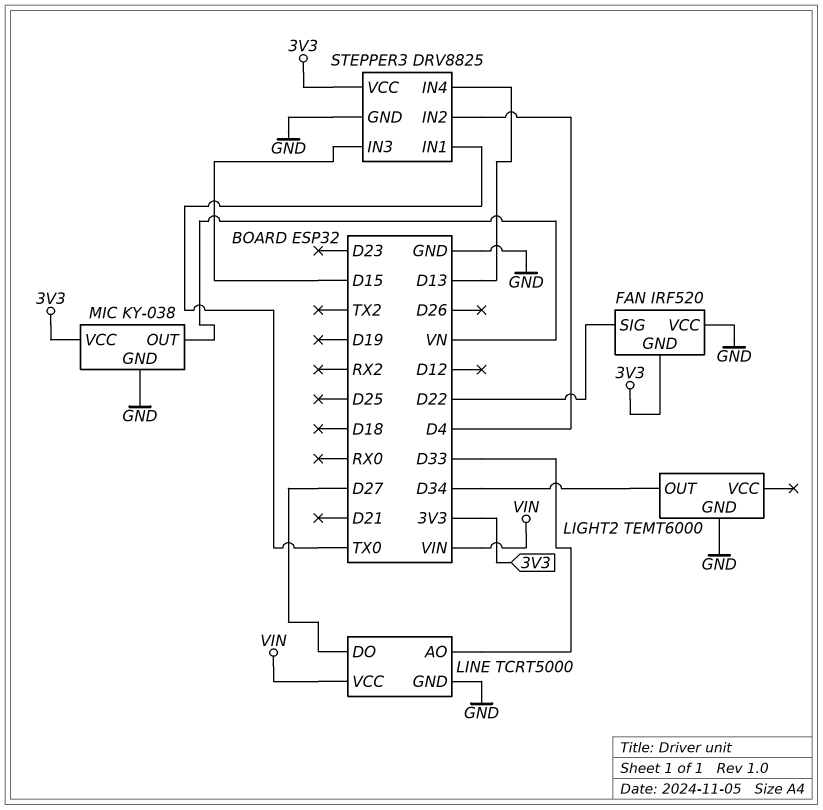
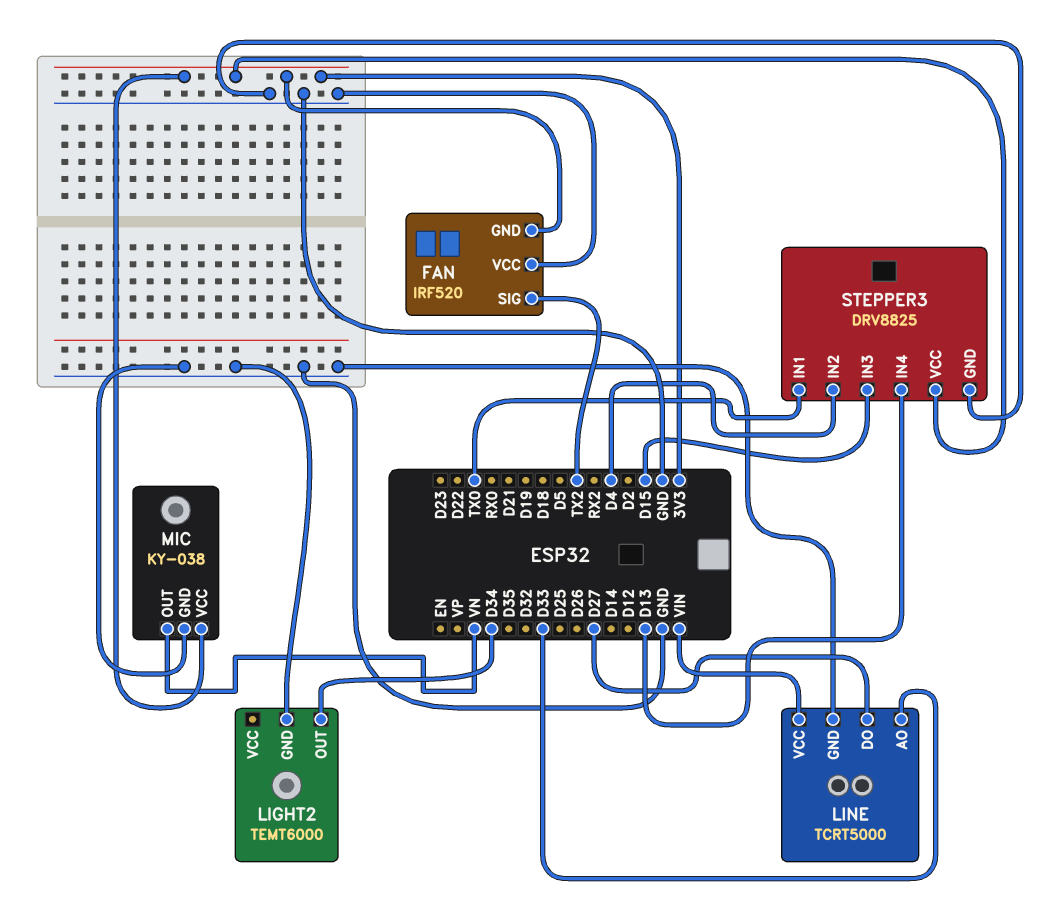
FAN pin SIG: D22 -> TX2

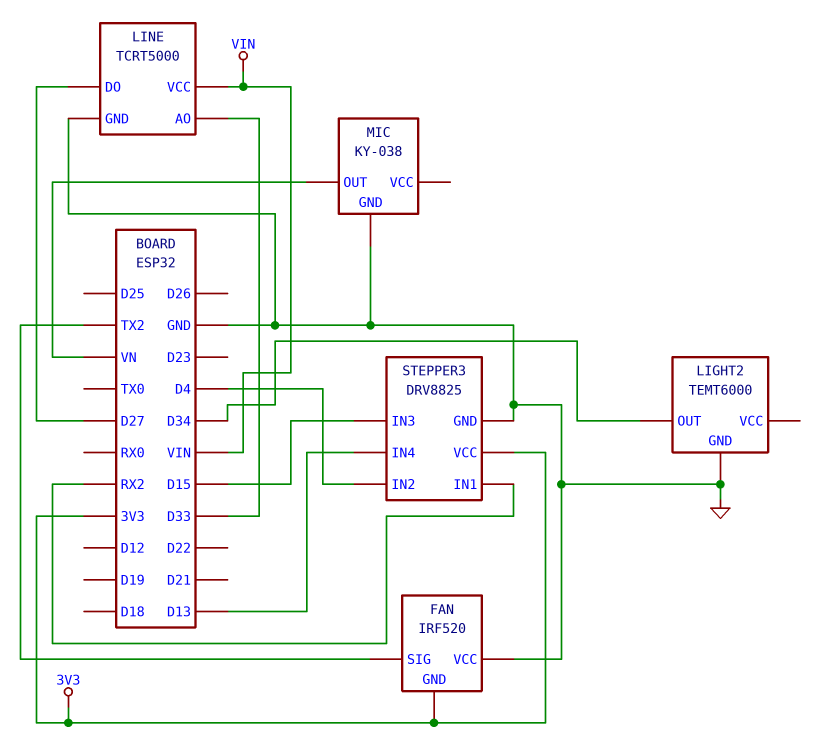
MIC pin VCC: 3V3 -> none
STEPPER3 pin IN1: TX0 -> RX2

